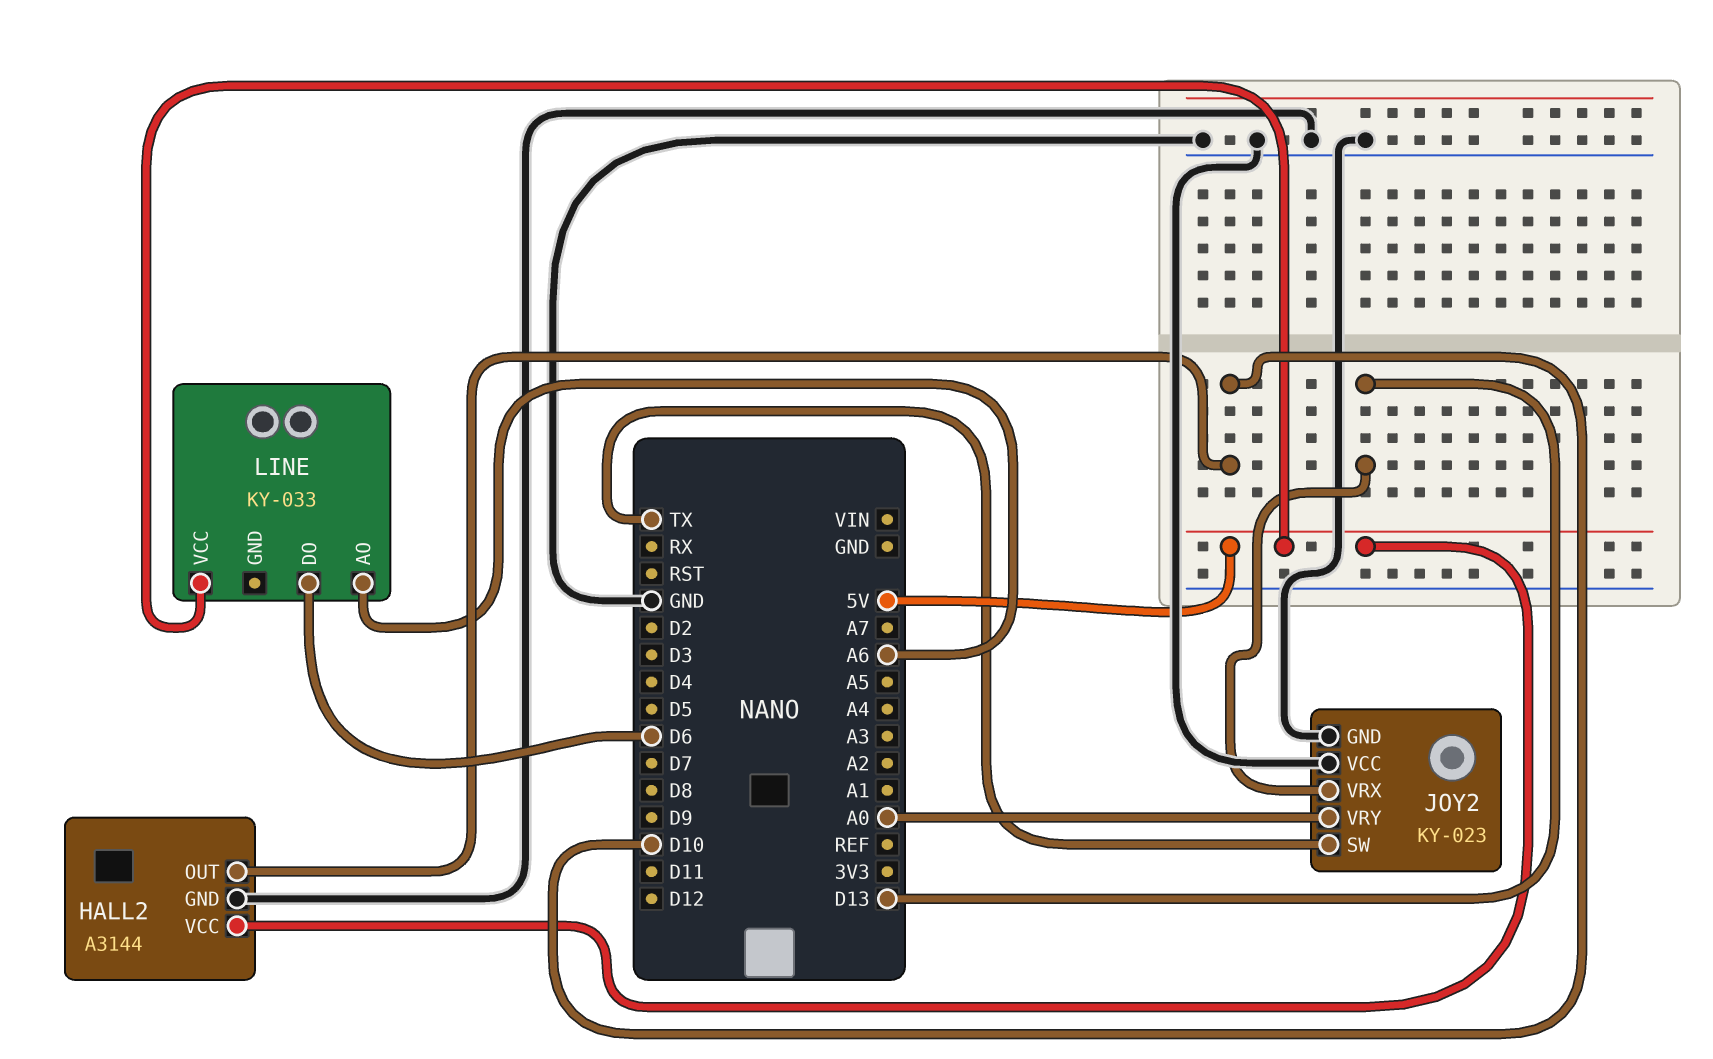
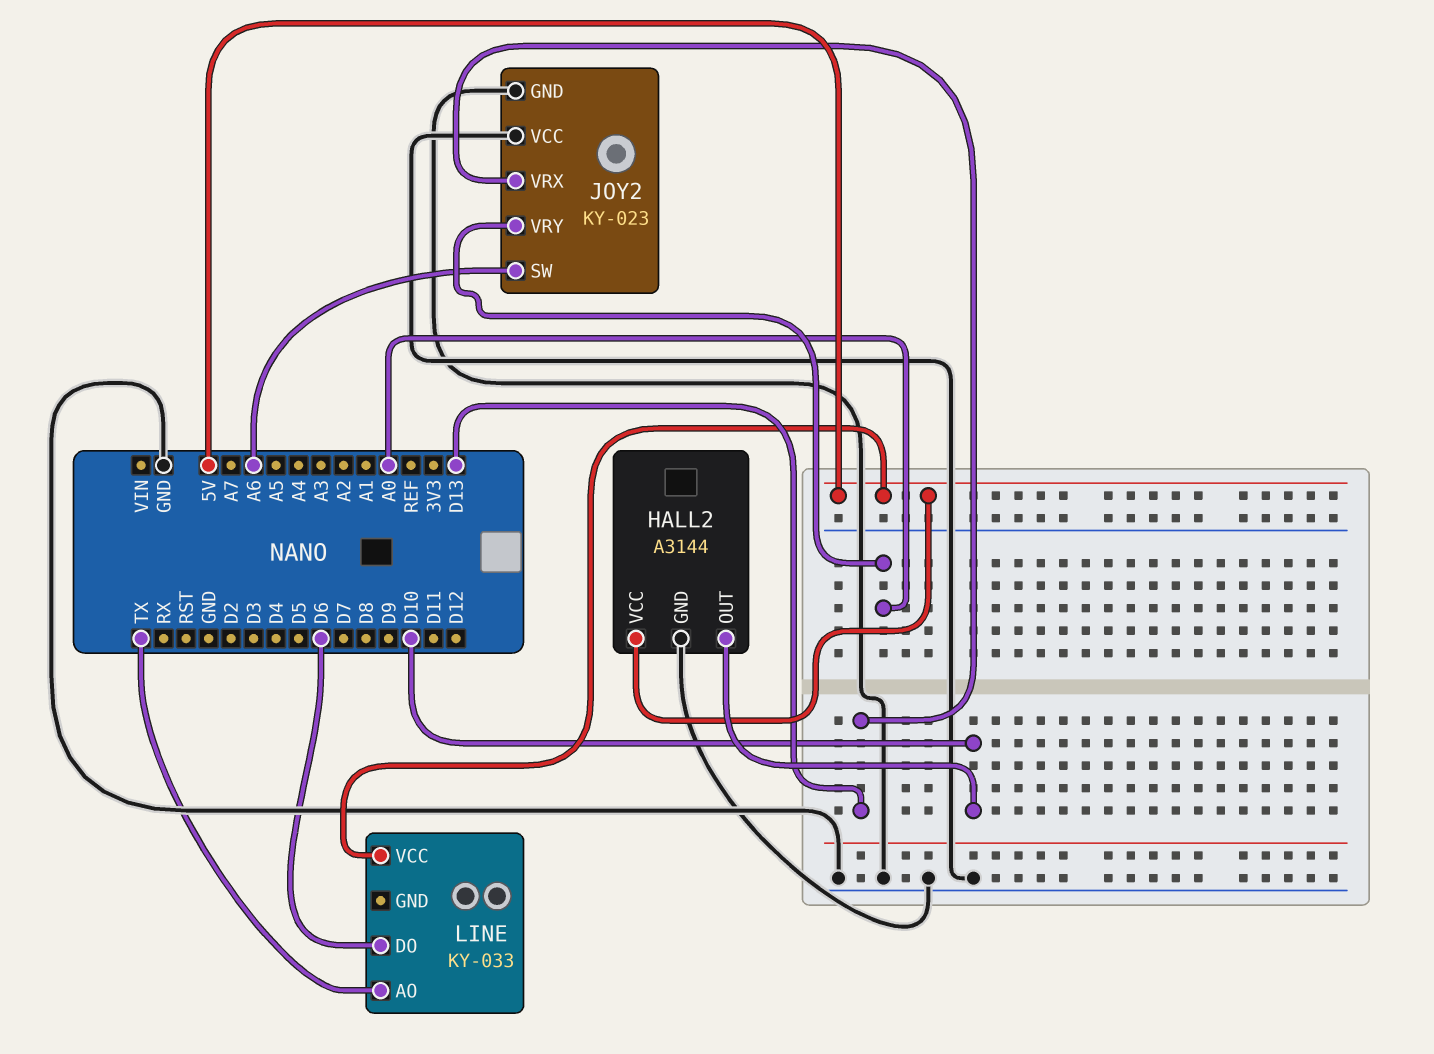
JOY2 pin SW: TX -> A6
LINE pin AO: A6 -> TX

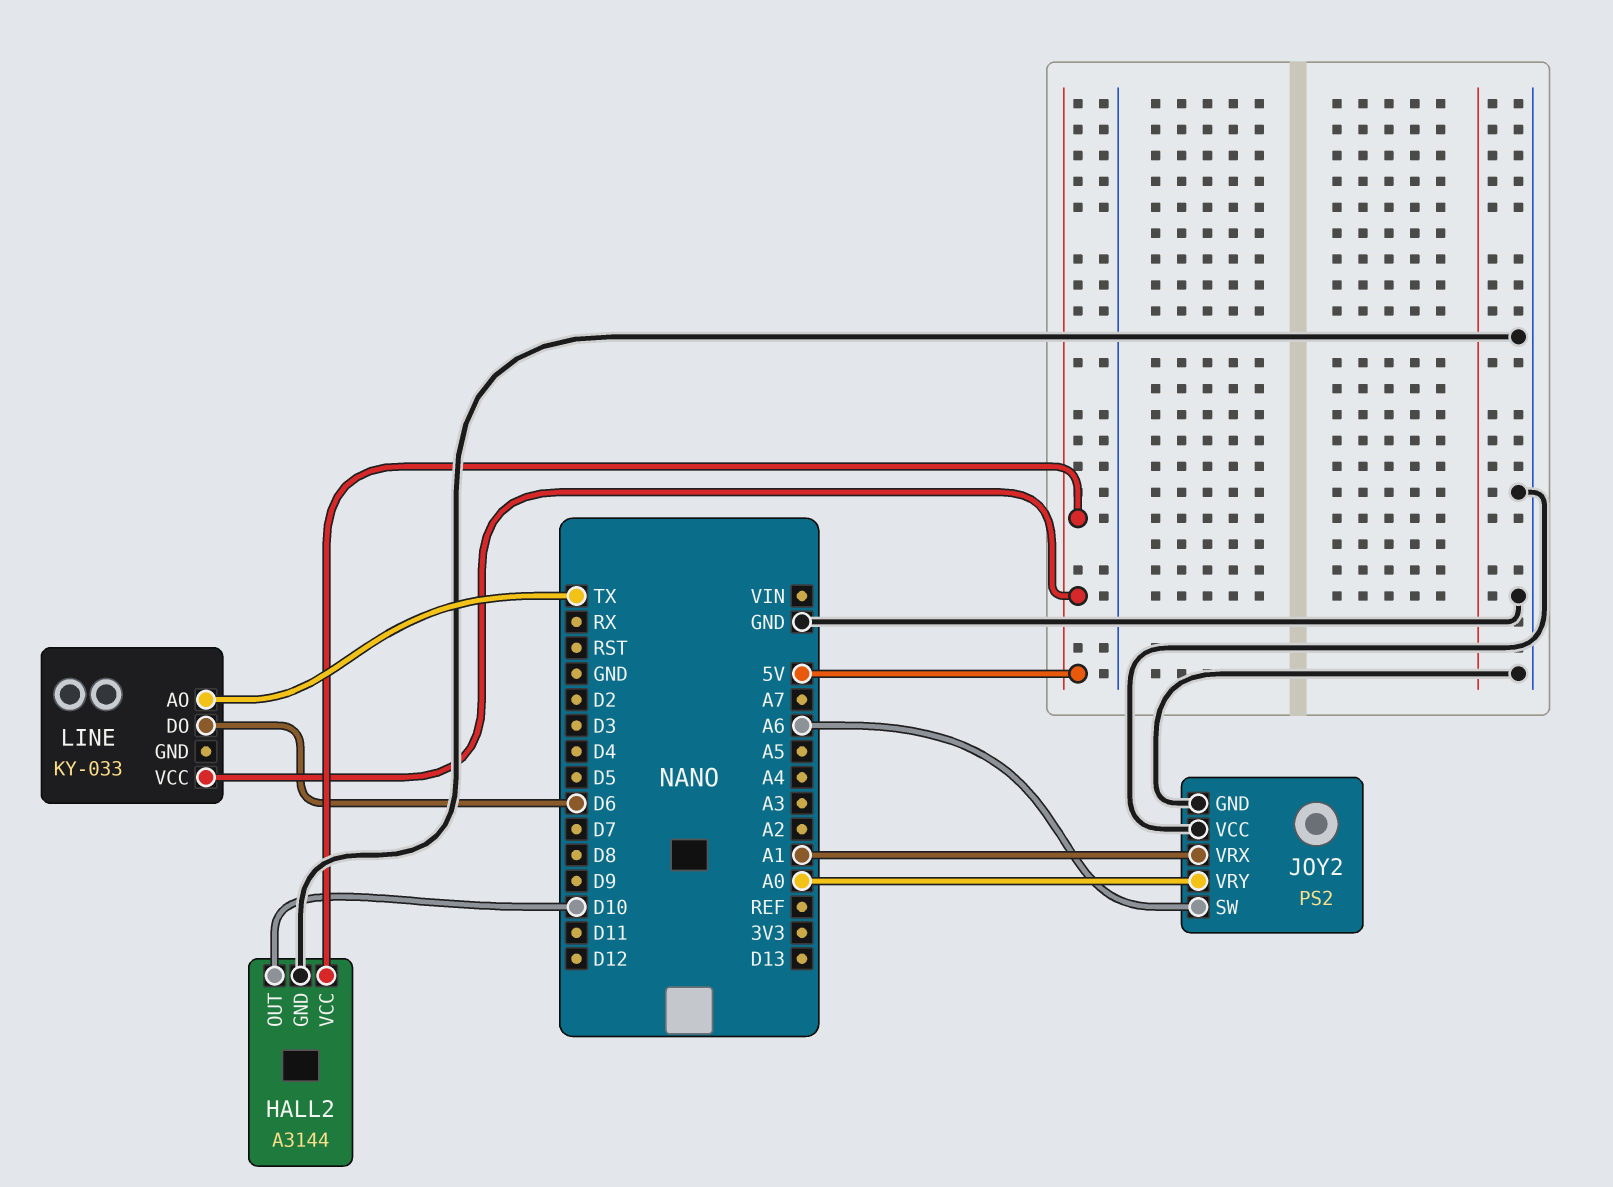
JOY2: KY-023 -> PS2
JOY2 pin VRX: D13 -> A1

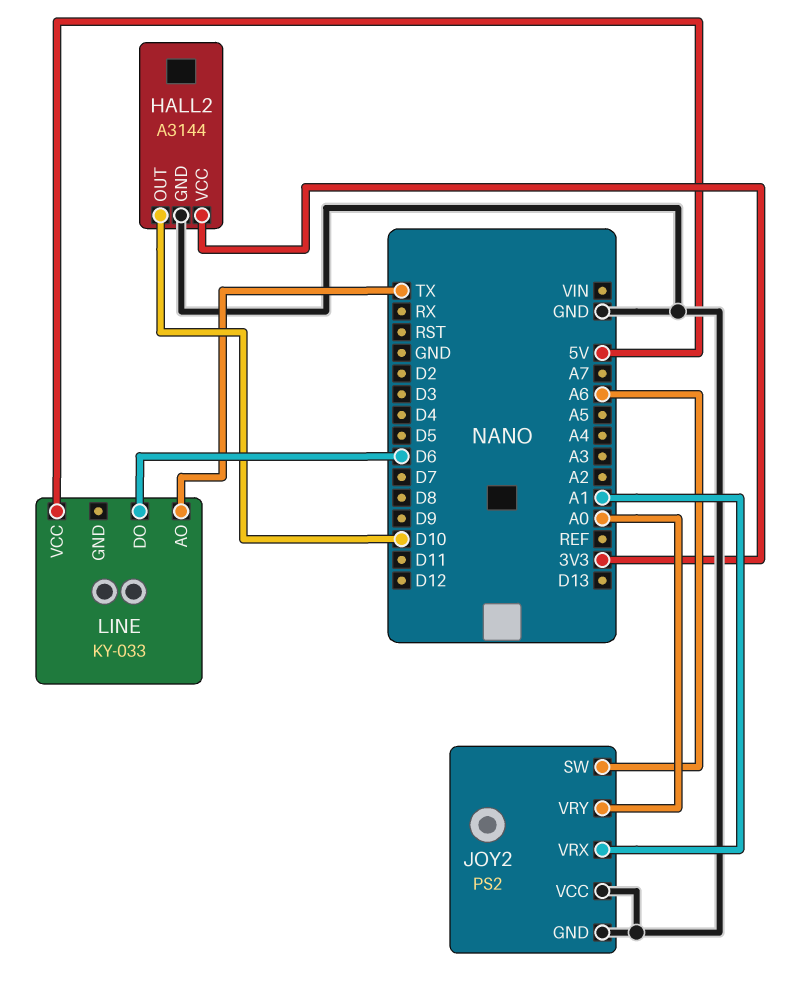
HALL2 pin VCC: 5V -> 3V3

